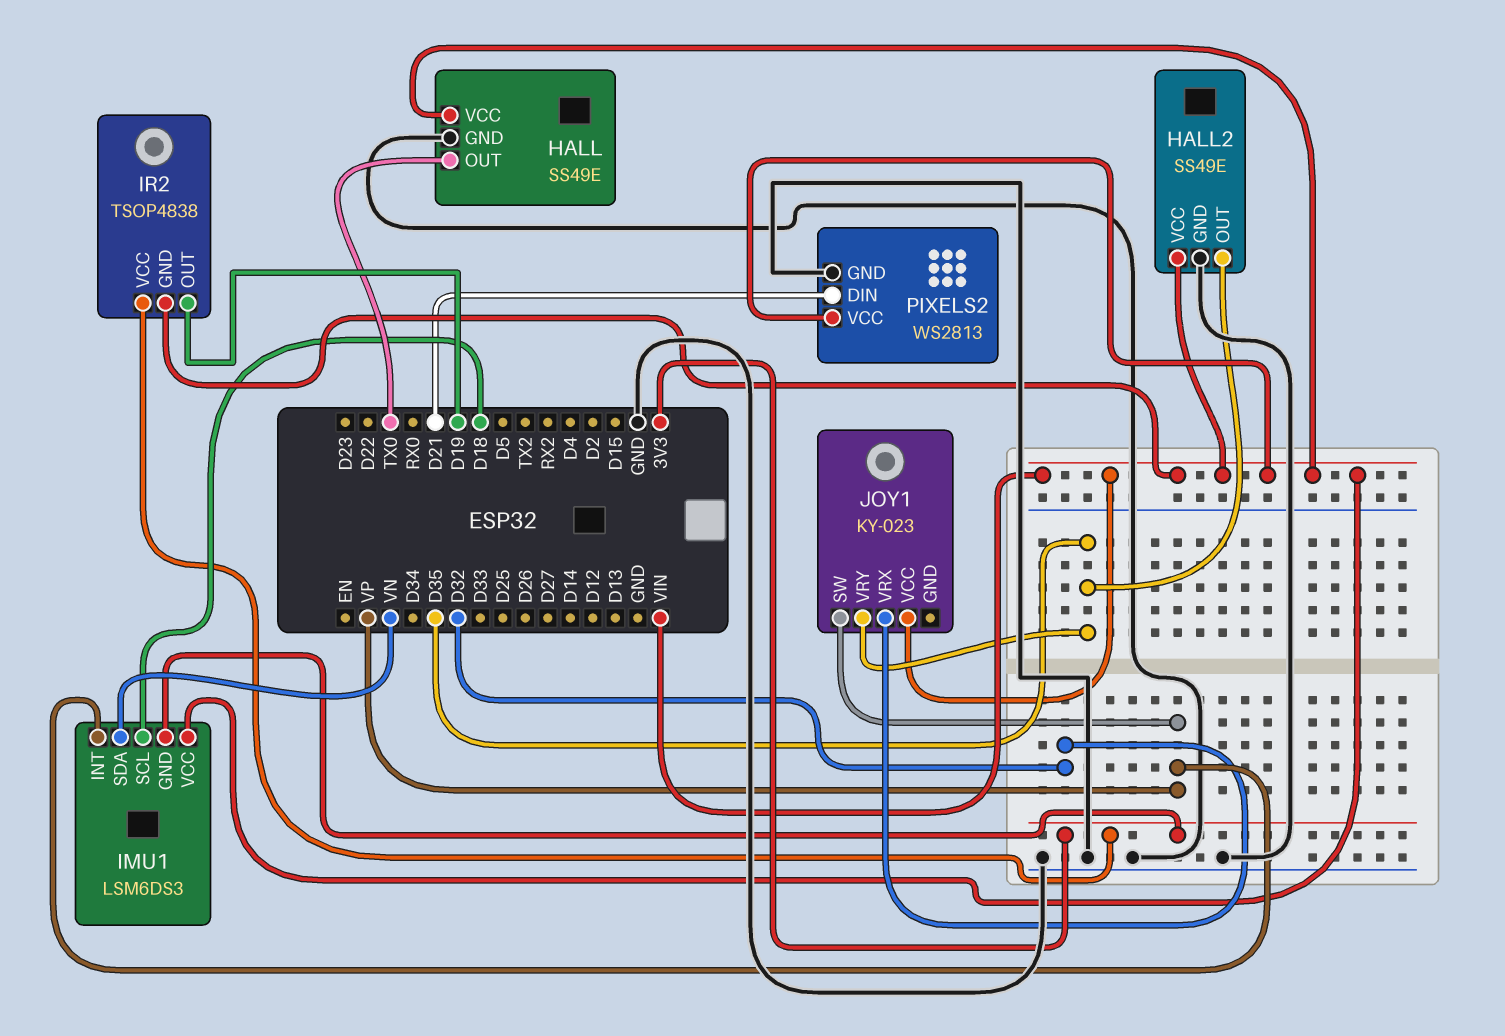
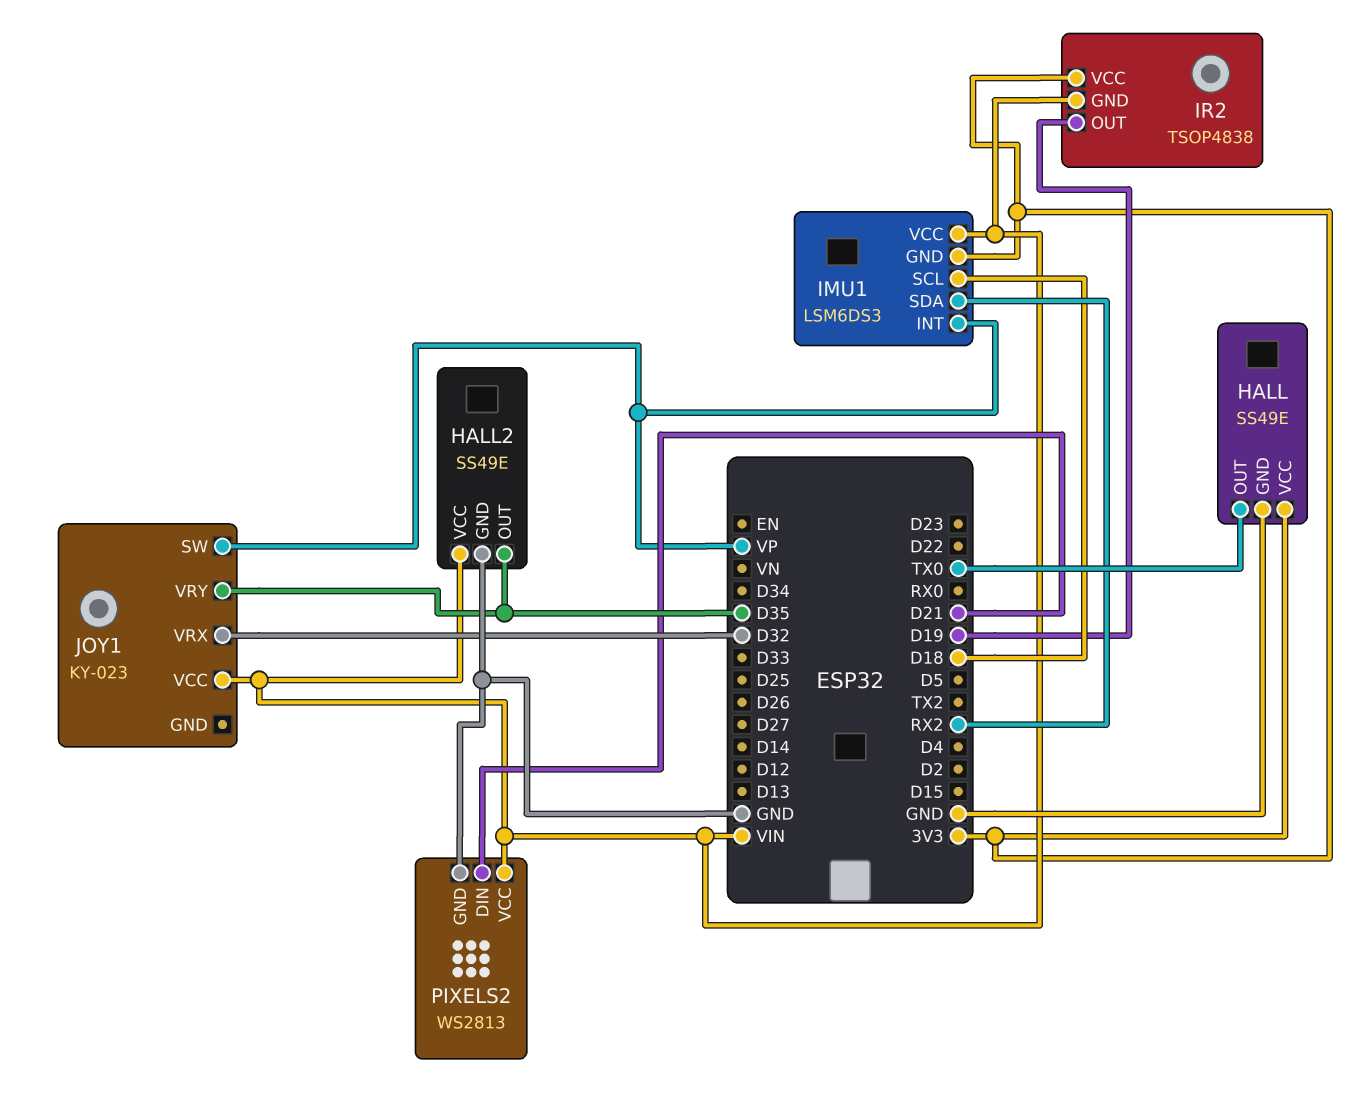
HALL pin VCC: VIN -> 3V3
IMU1 pin SDA: VN -> RX2

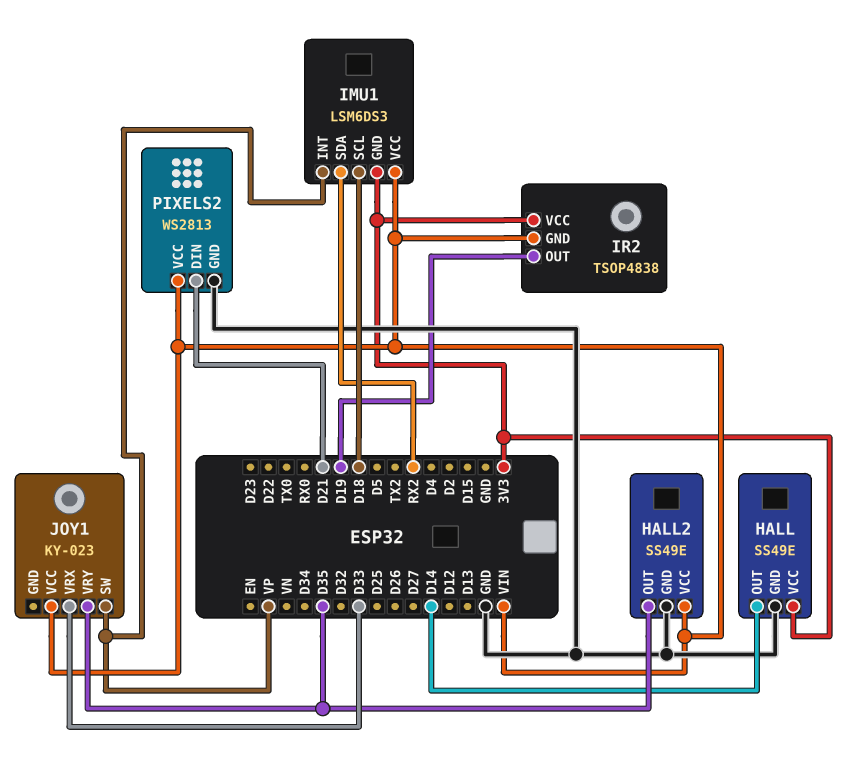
HALL pin OUT: TX0 -> D14
JOY1 pin VRX: D32 -> D33

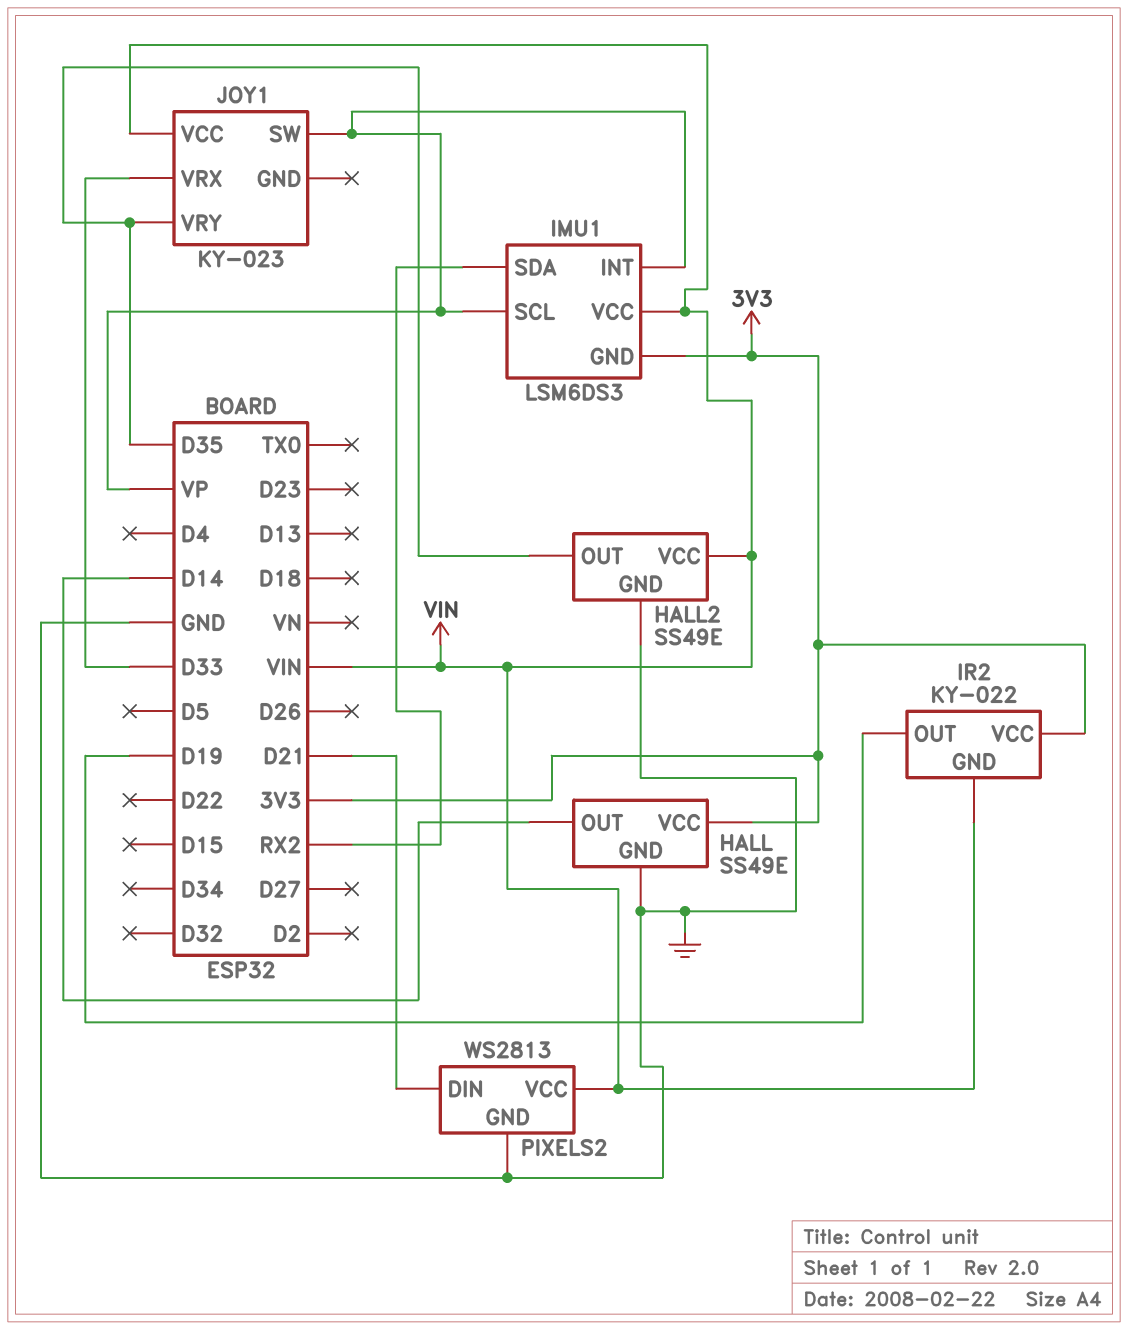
IMU1 pin SCL: D18 -> VP
IR2: TSOP4838 -> KY-022

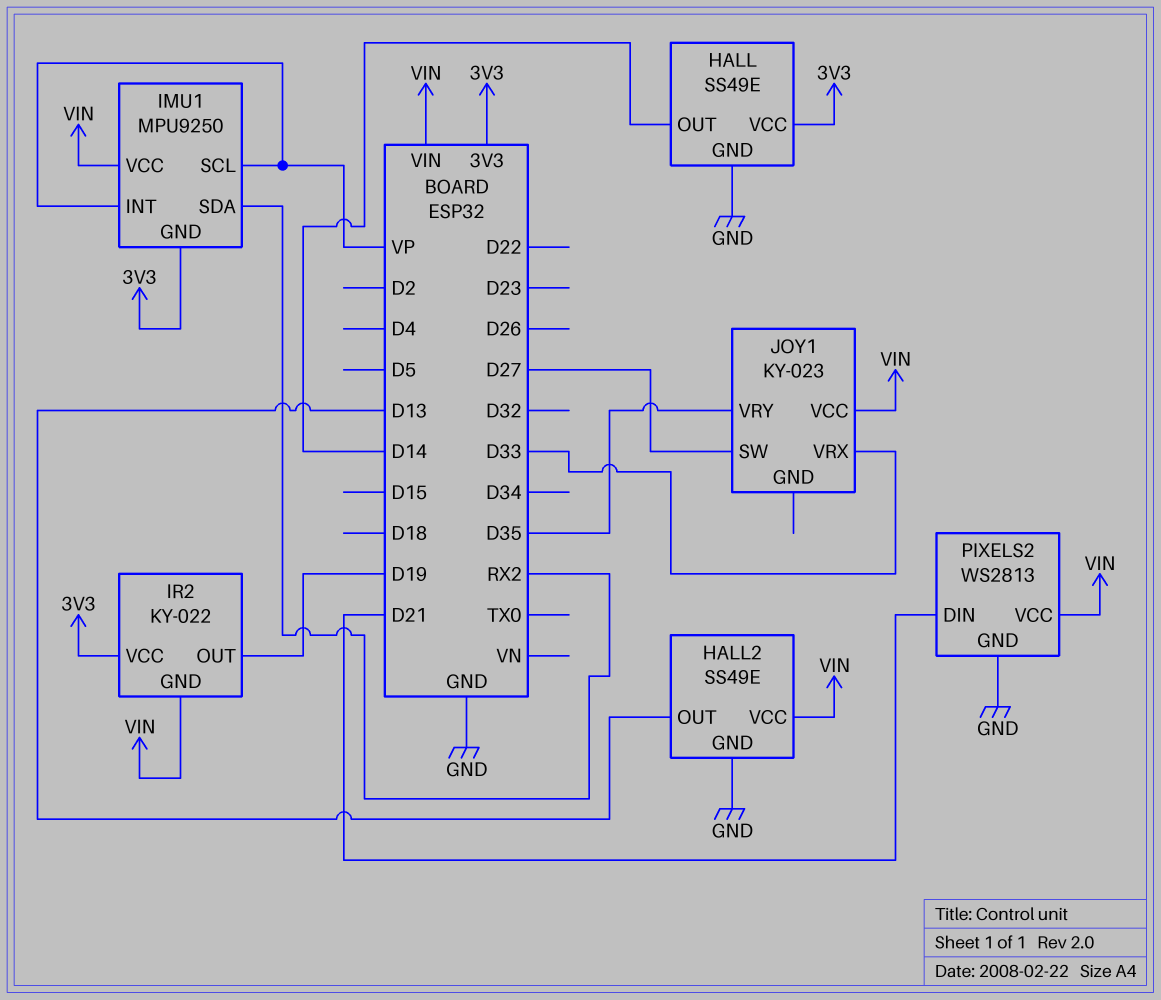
HALL2 pin OUT: D35 -> D13
IMU1: LSM6DS3 -> MPU9250
JOY1 pin SW: VP -> D27

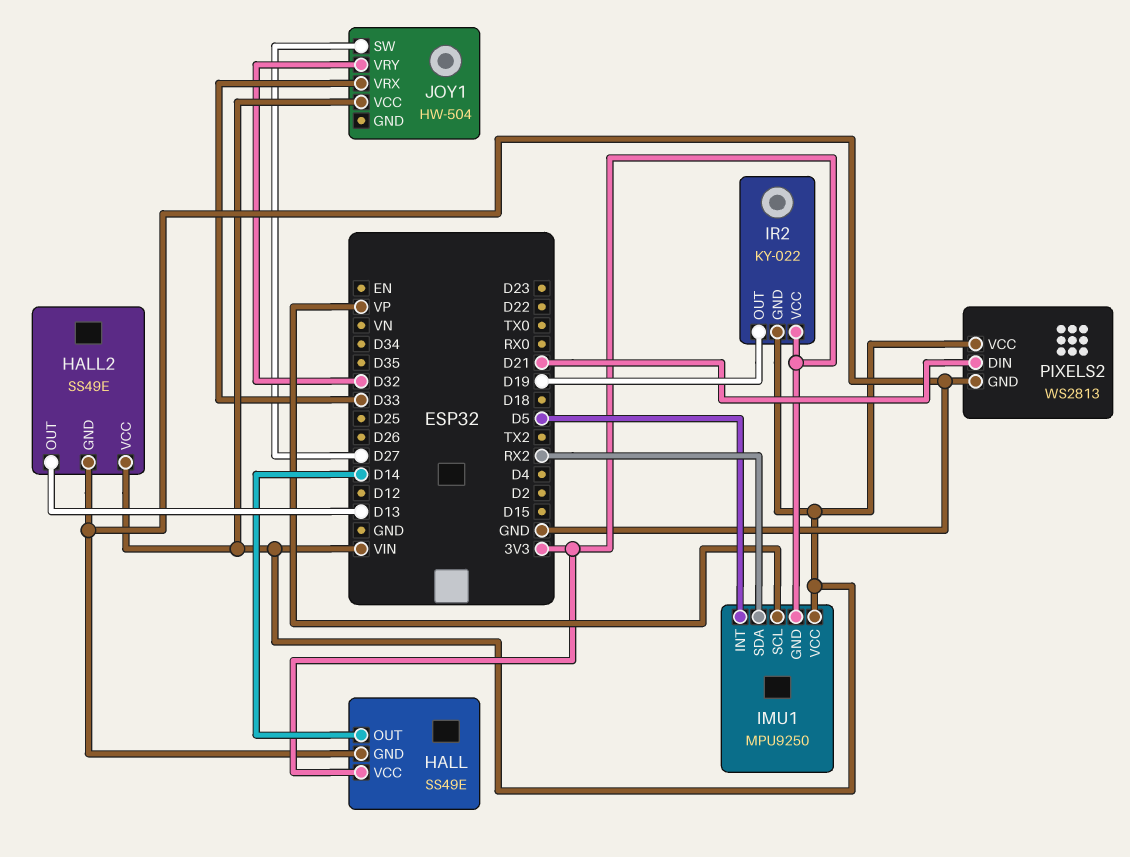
IMU1 pin INT: VP -> D5
JOY1: KY-023 -> HW-504
JOY1 pin VRY: D35 -> D32

